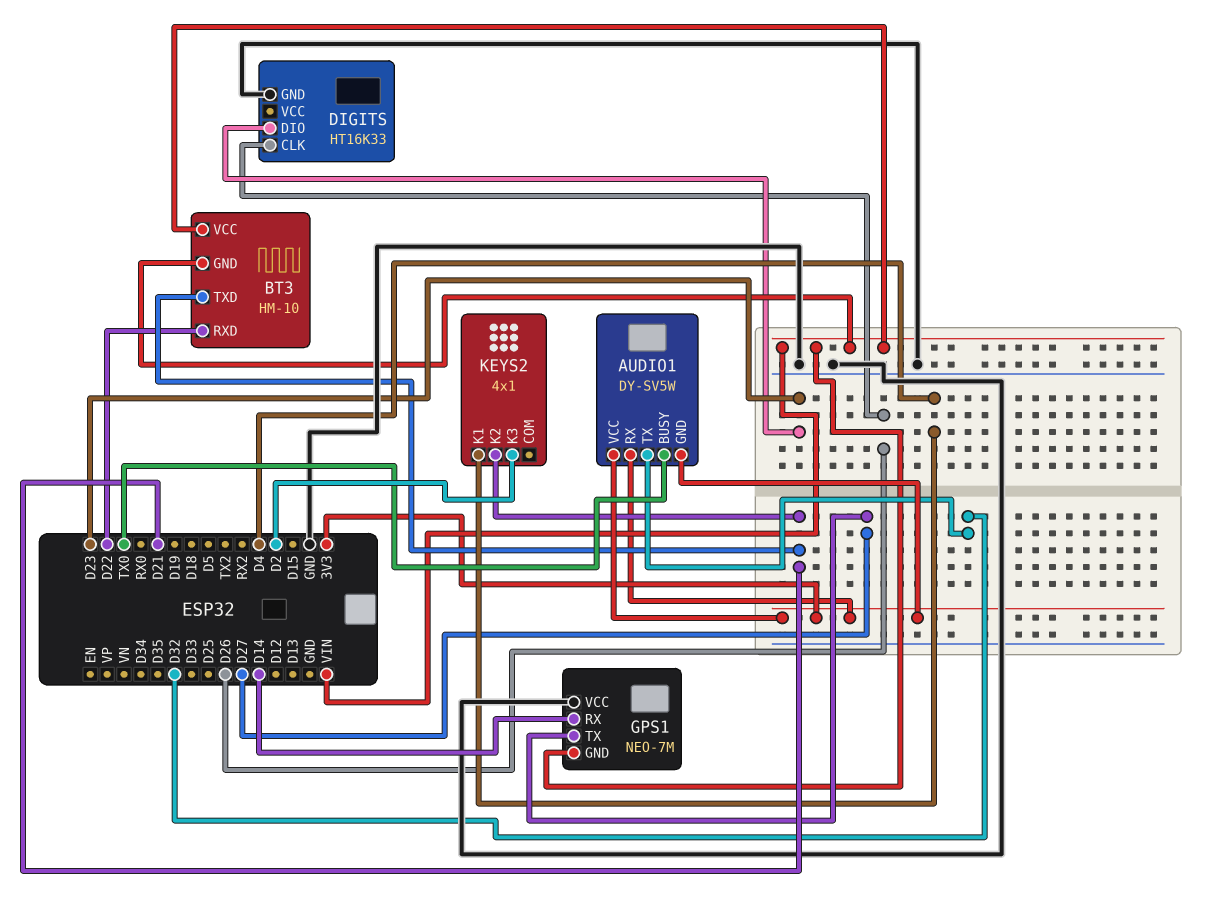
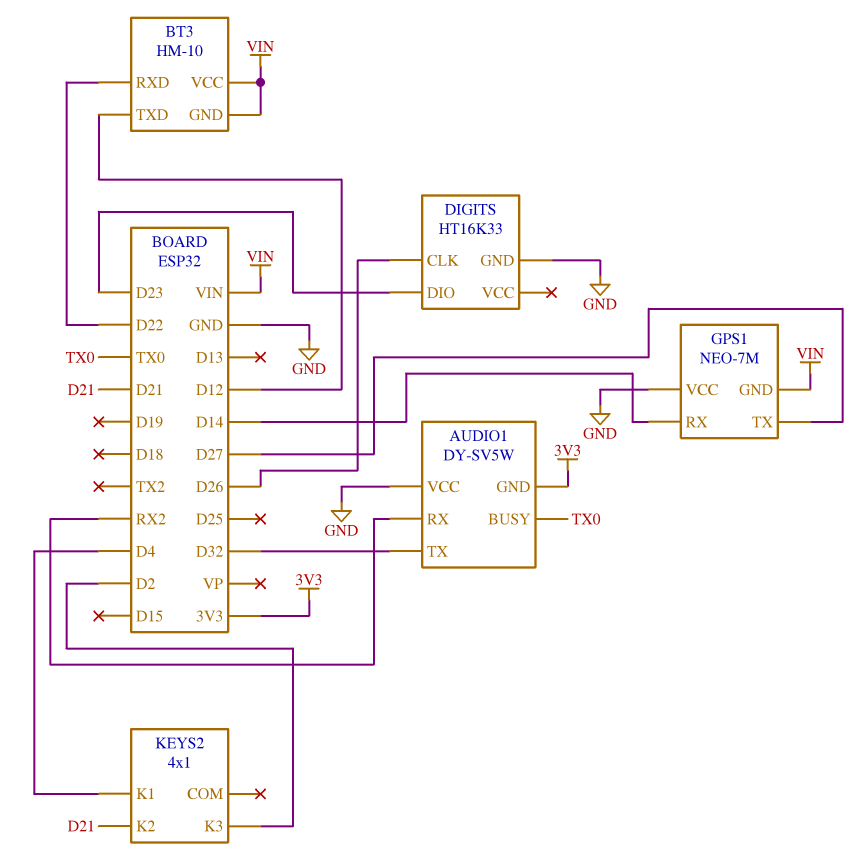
AUDIO1 pin RX: 3V3 -> RX2
AUDIO1 pin VCC: 3V3 -> GND
BT3 pin TXD: D21 -> D12

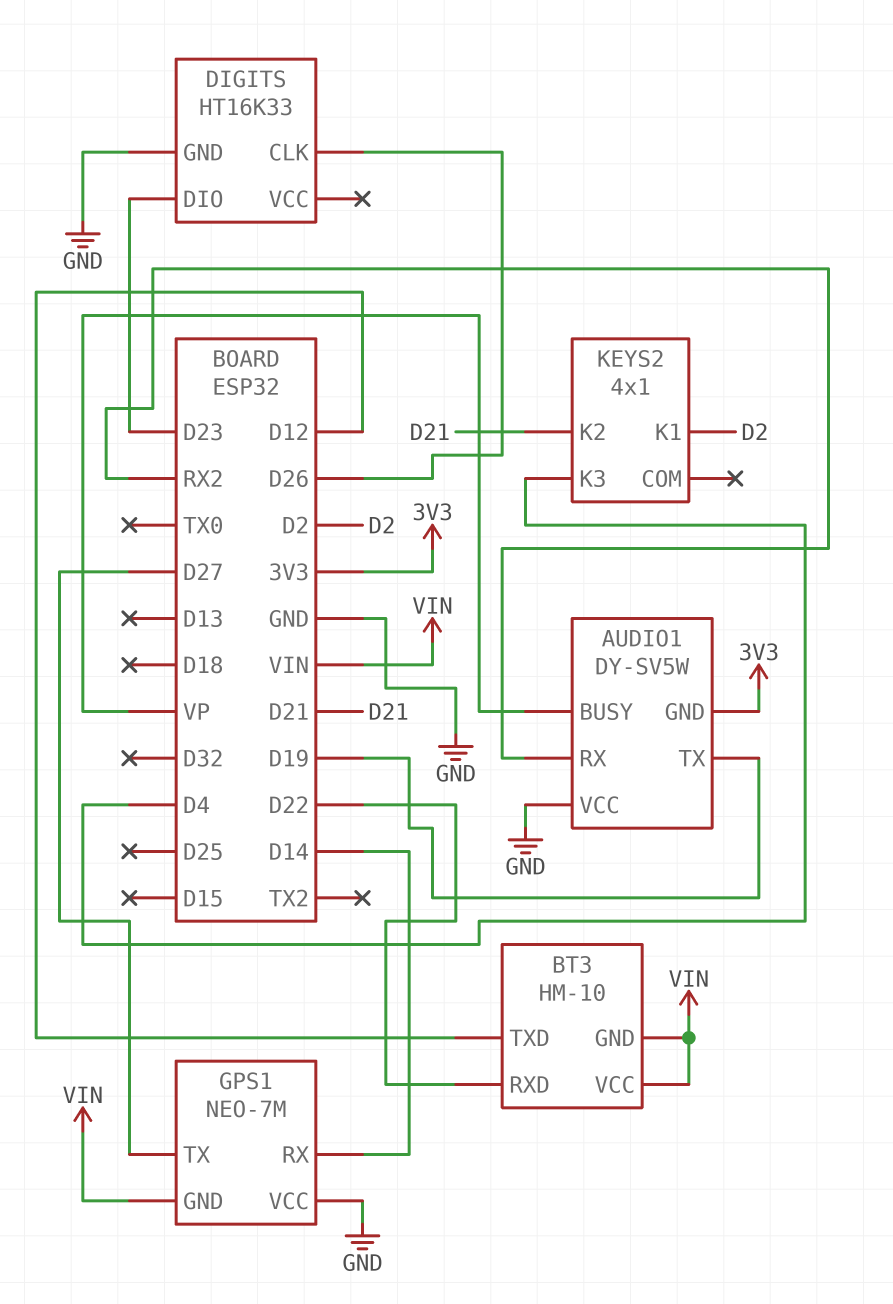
AUDIO1 pin BUSY: TX0 -> VP
AUDIO1 pin TX: D32 -> D19
KEYS2 pin K1: D4 -> D2
KEYS2 pin K3: D2 -> D4

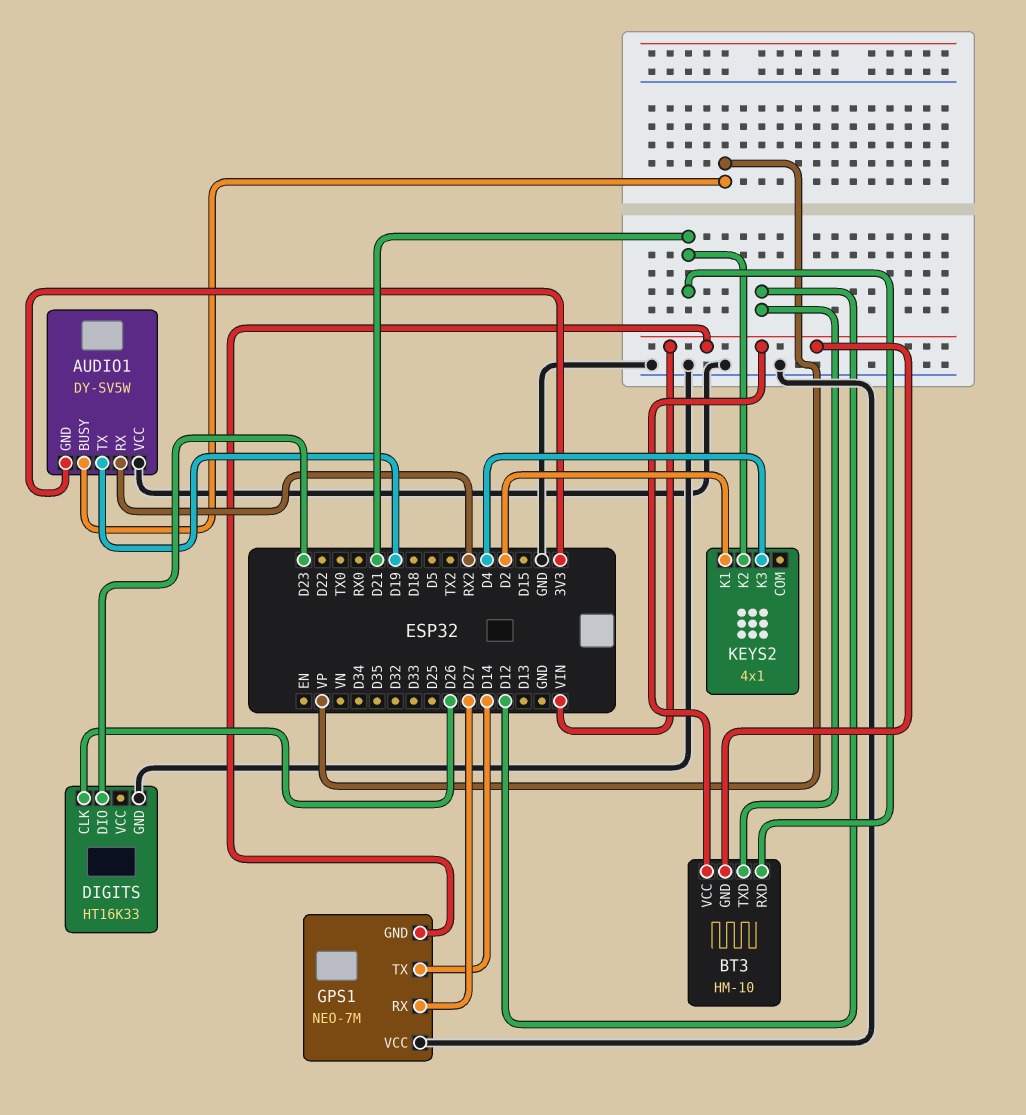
BT3 pin RXD: D22 -> D21
GPS1 pin RX: D14 -> D27
GPS1 pin TX: D27 -> D14

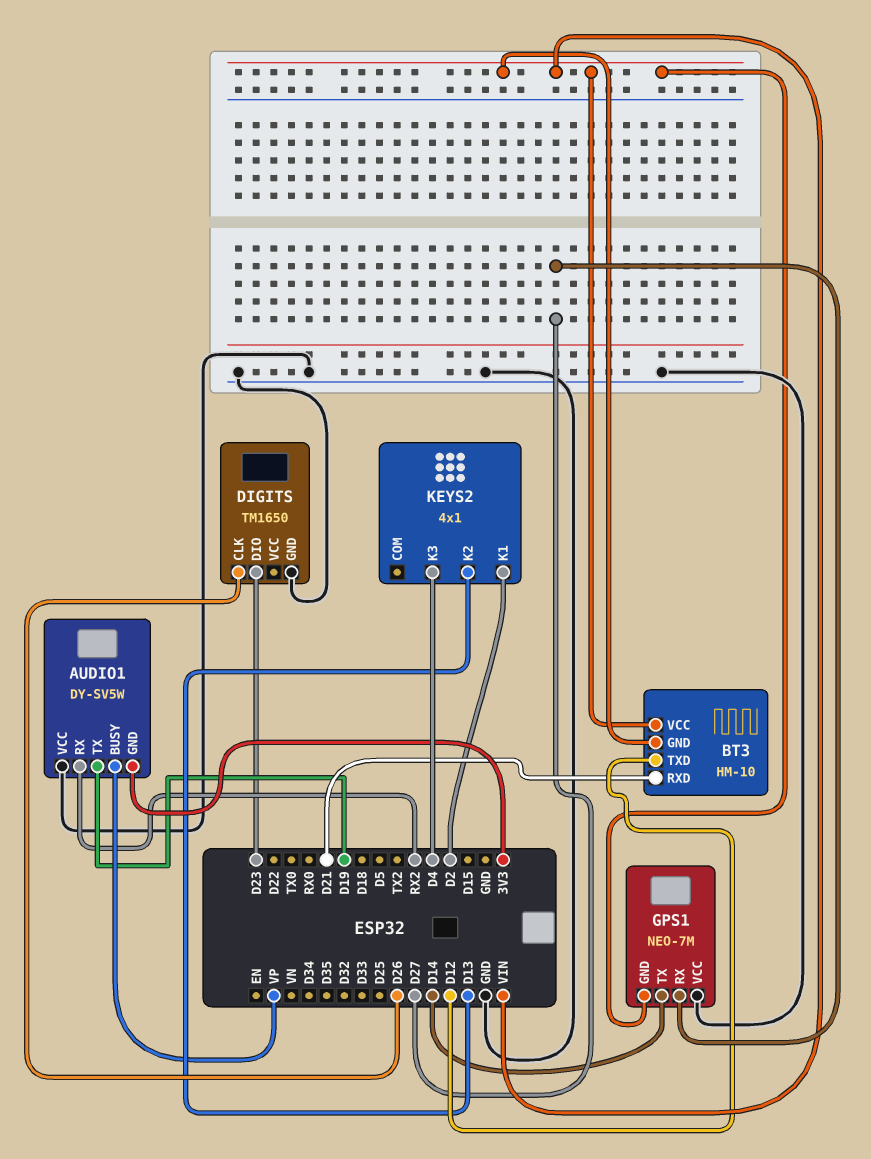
DIGITS: HT16K33 -> TM1650
KEYS2 pin K2: D21 -> D13

